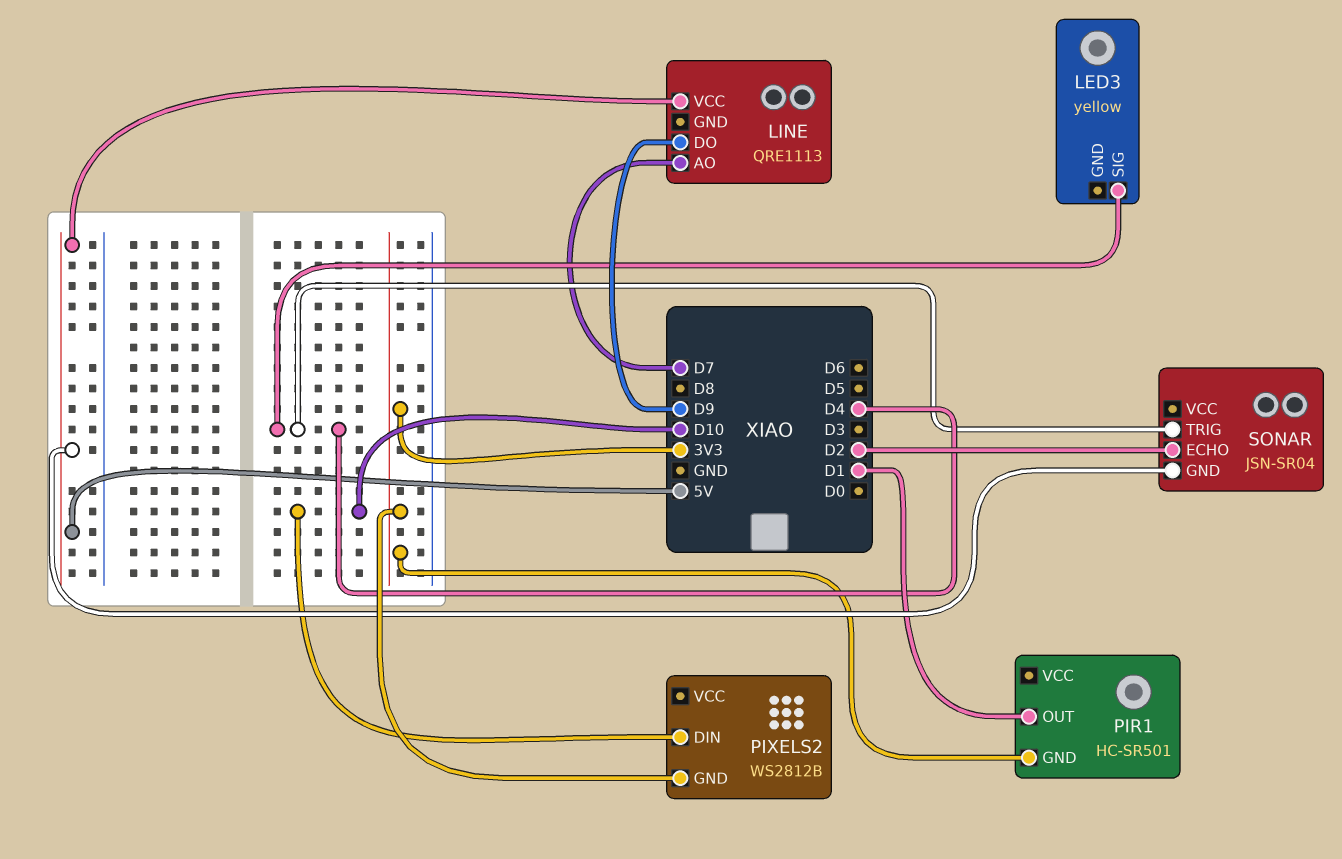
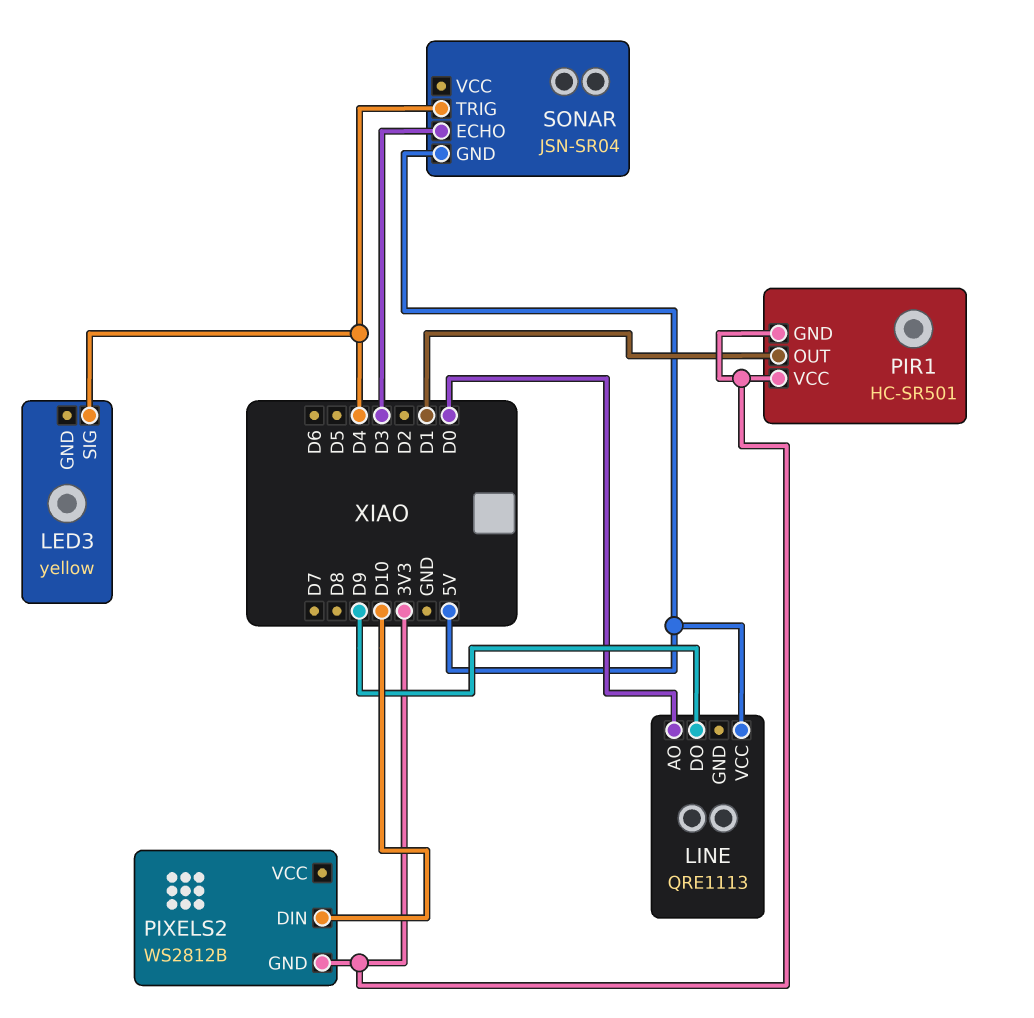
LINE pin AO: D7 -> D0
PIR1 pin VCC: none -> 3V3
SONAR pin ECHO: D2 -> D3

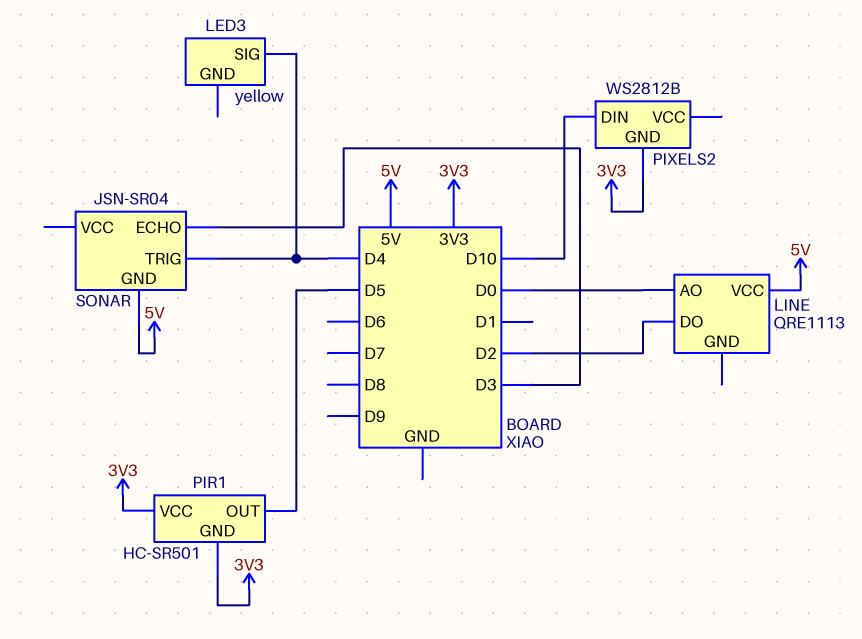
LINE pin DO: D9 -> D2
PIR1 pin OUT: D1 -> D5

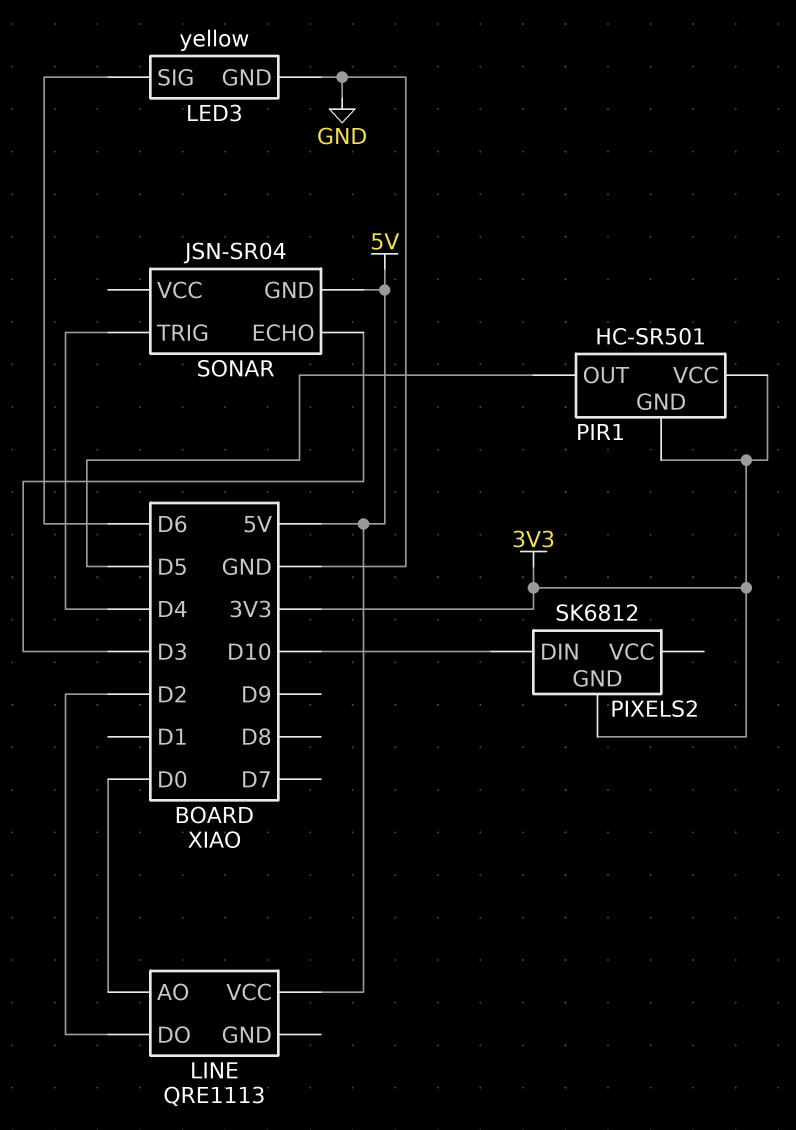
LED3 pin GND: none -> GND
LED3 pin SIG: D4 -> D6
PIXELS2: WS2812B -> SK6812

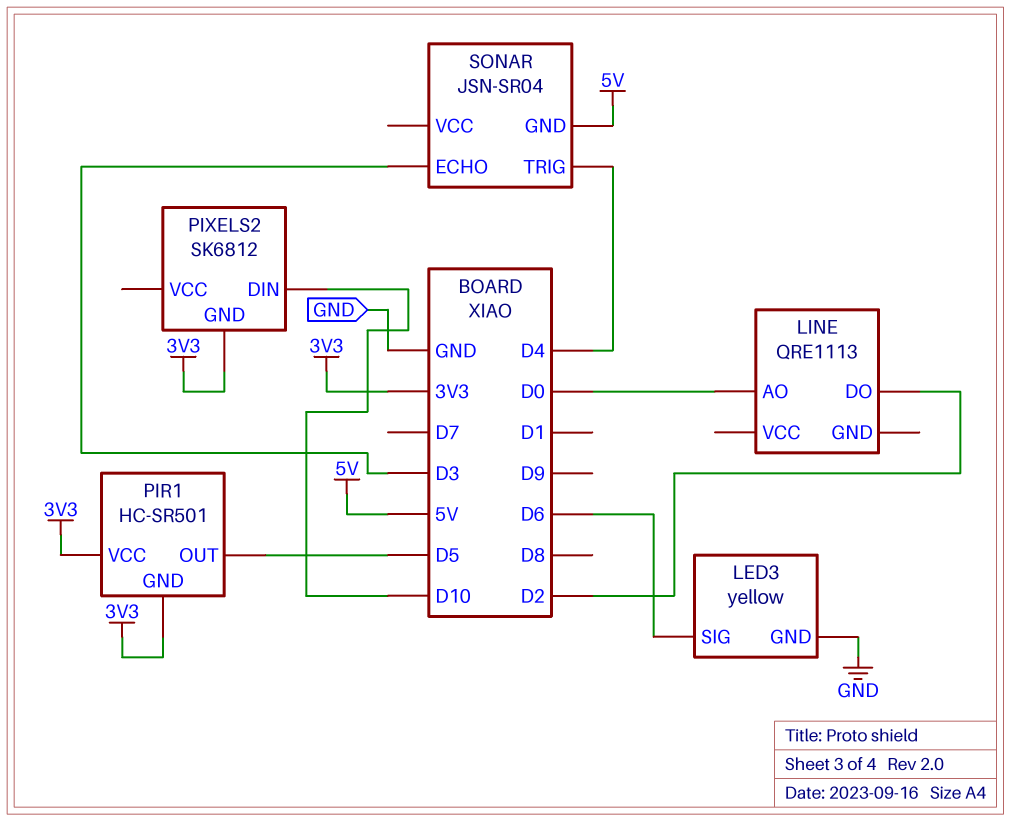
LINE pin VCC: 5V -> none

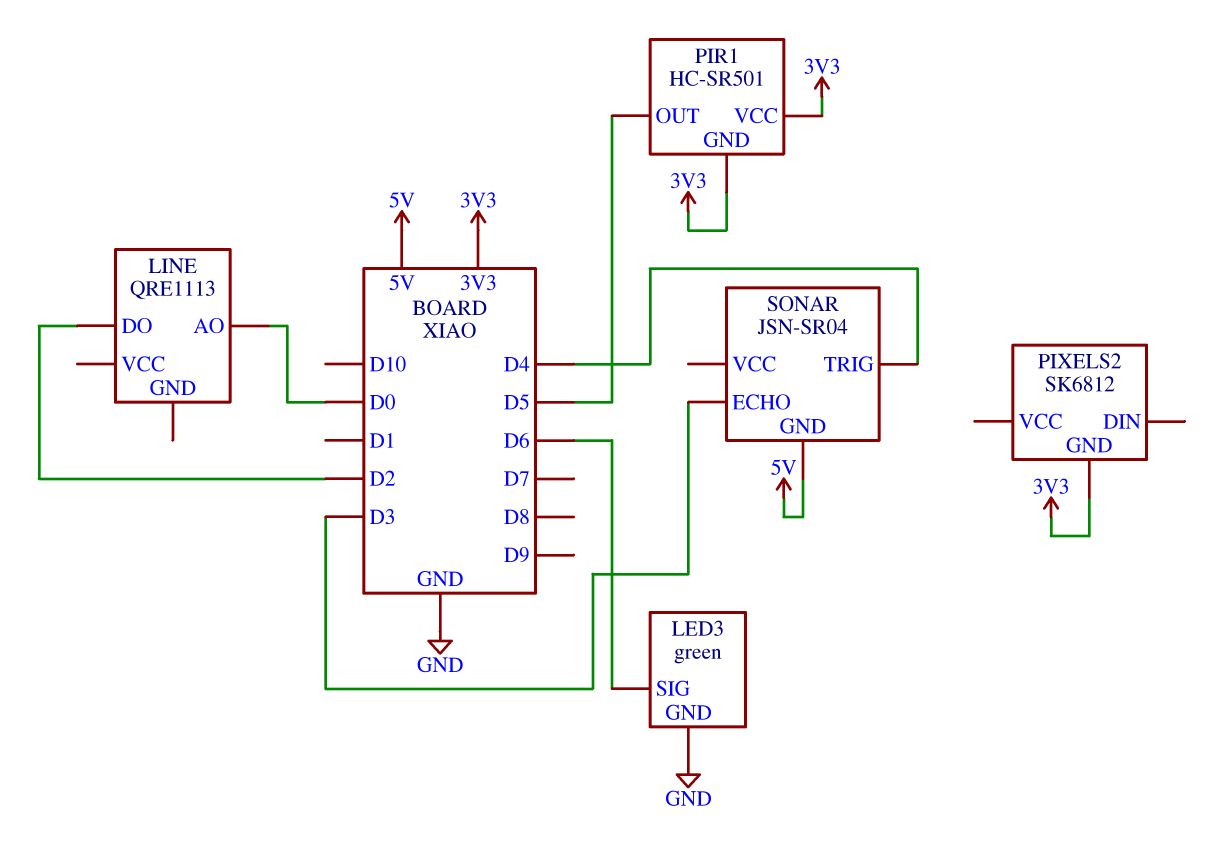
LED3: yellow -> green
PIXELS2 pin DIN: D10 -> none

